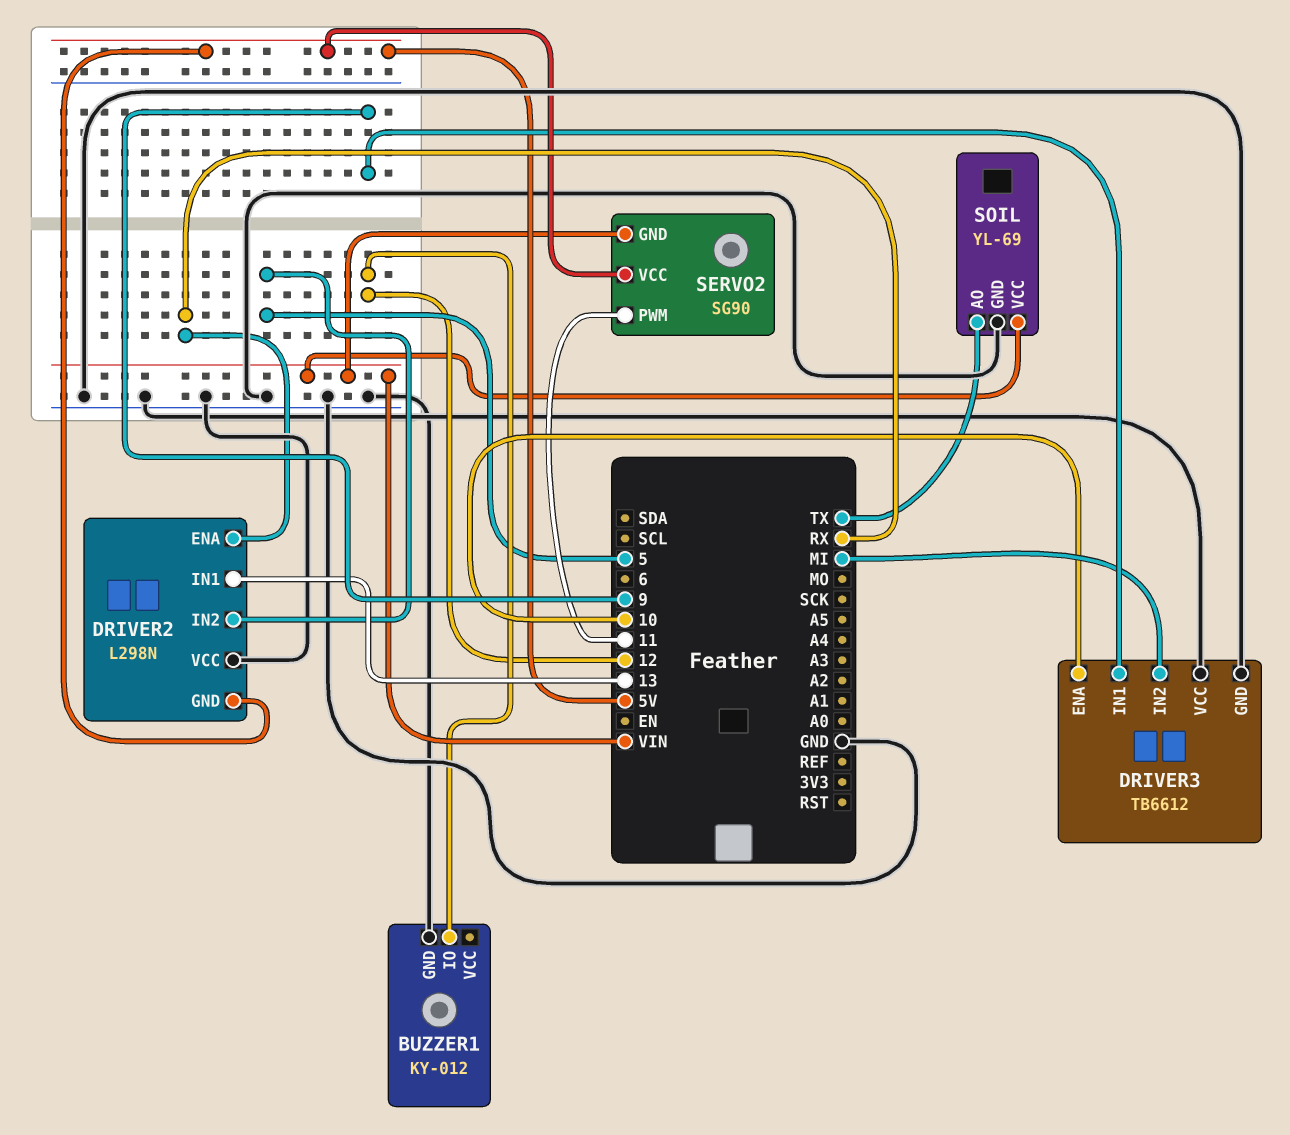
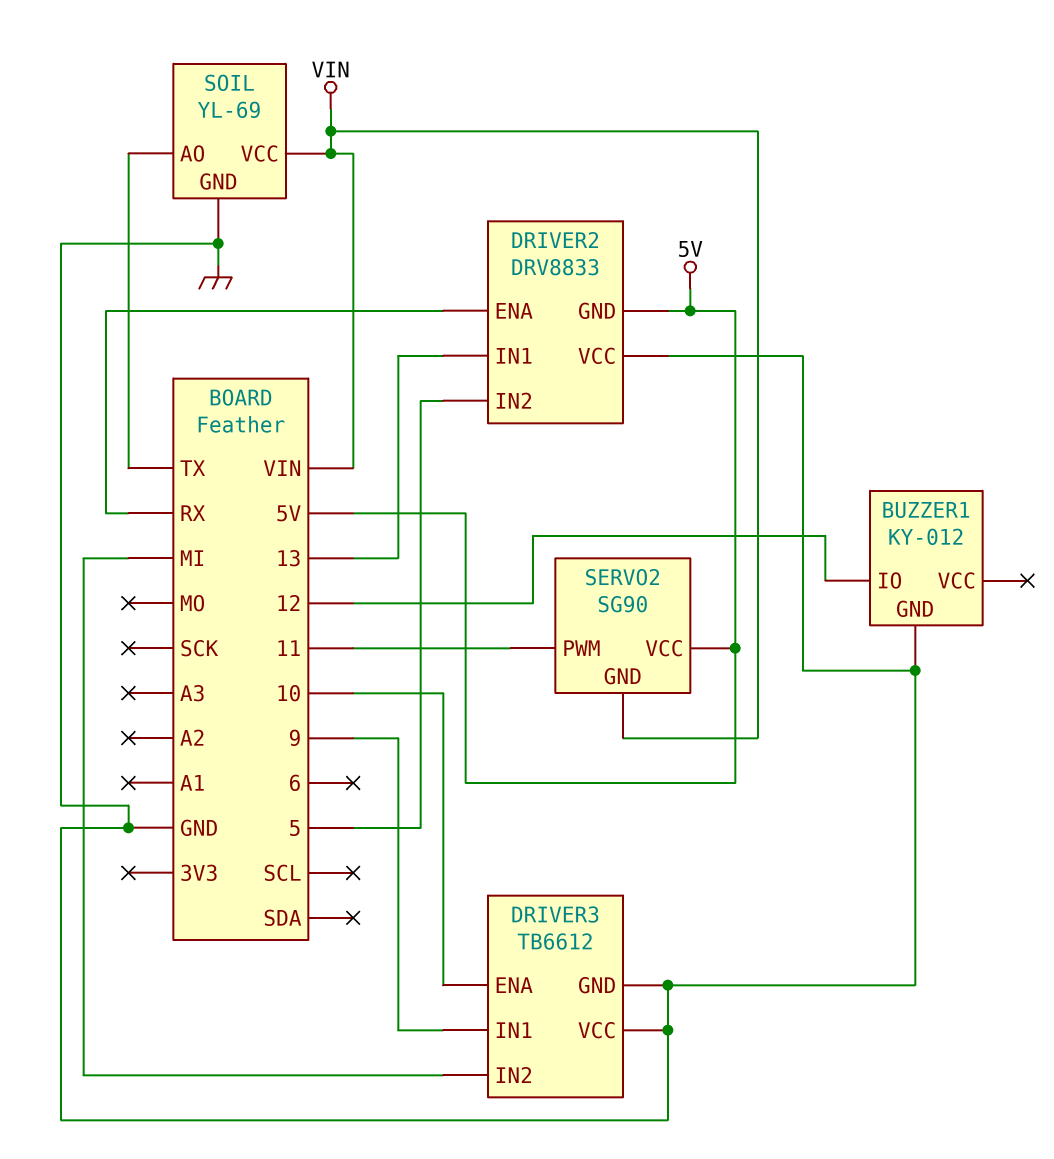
DRIVER2: L298N -> DRV8833

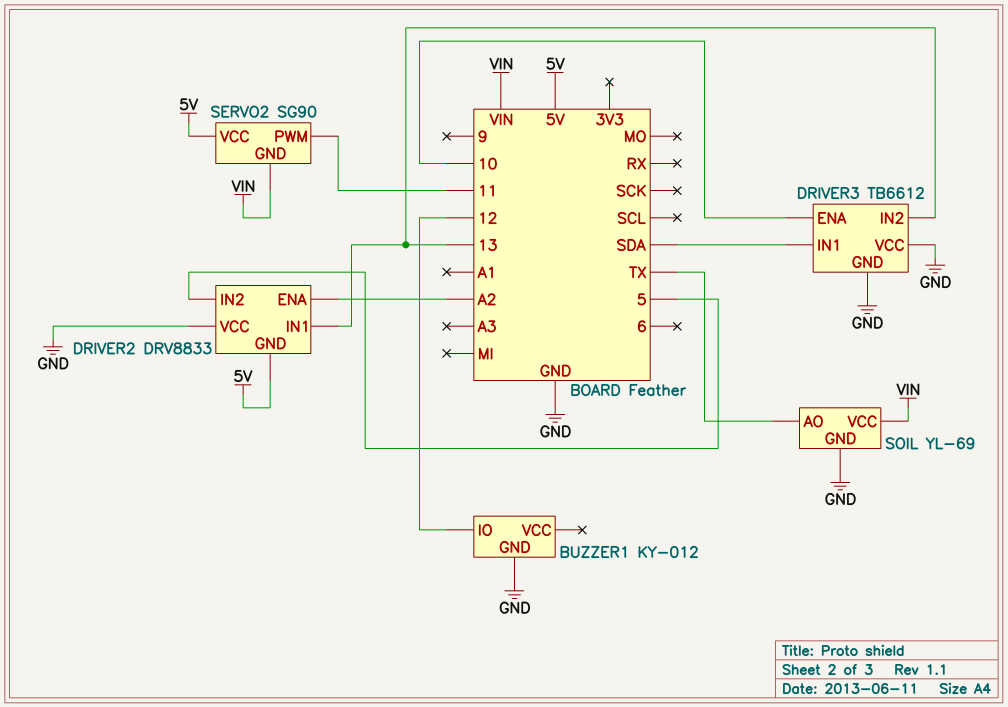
DRIVER2 pin ENA: RX -> A2
DRIVER3 pin IN1: 9 -> SDA
DRIVER3 pin IN2: MI -> 13

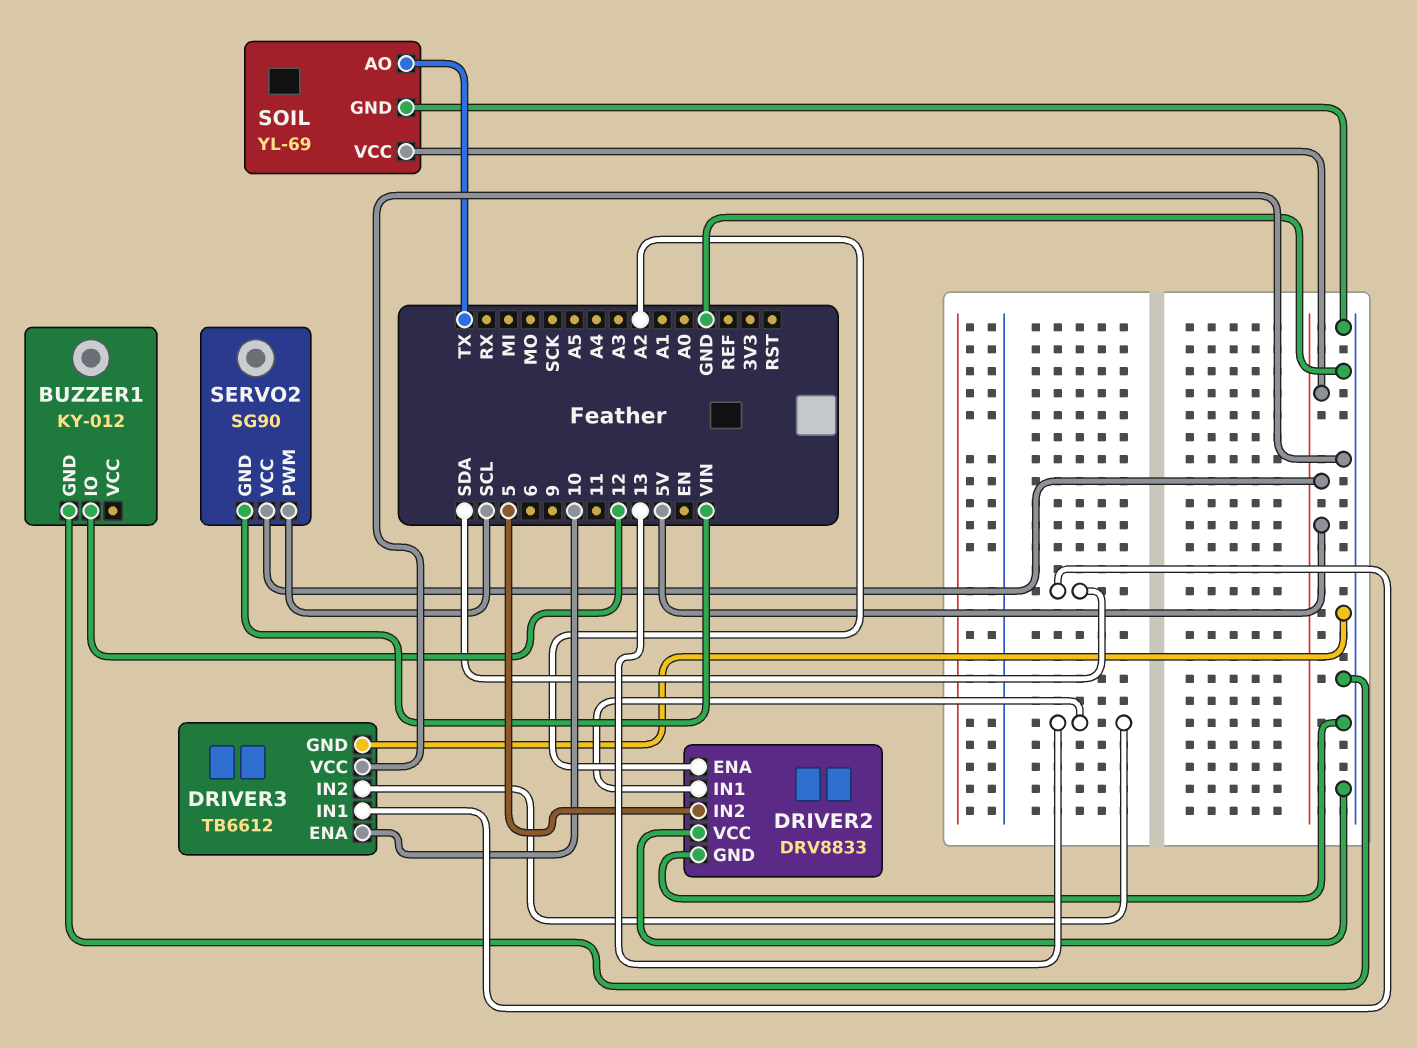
DRIVER2 pin GND: 5V -> GND
SERVO2 pin PWM: 11 -> SCL
SOIL pin VCC: VIN -> 5V

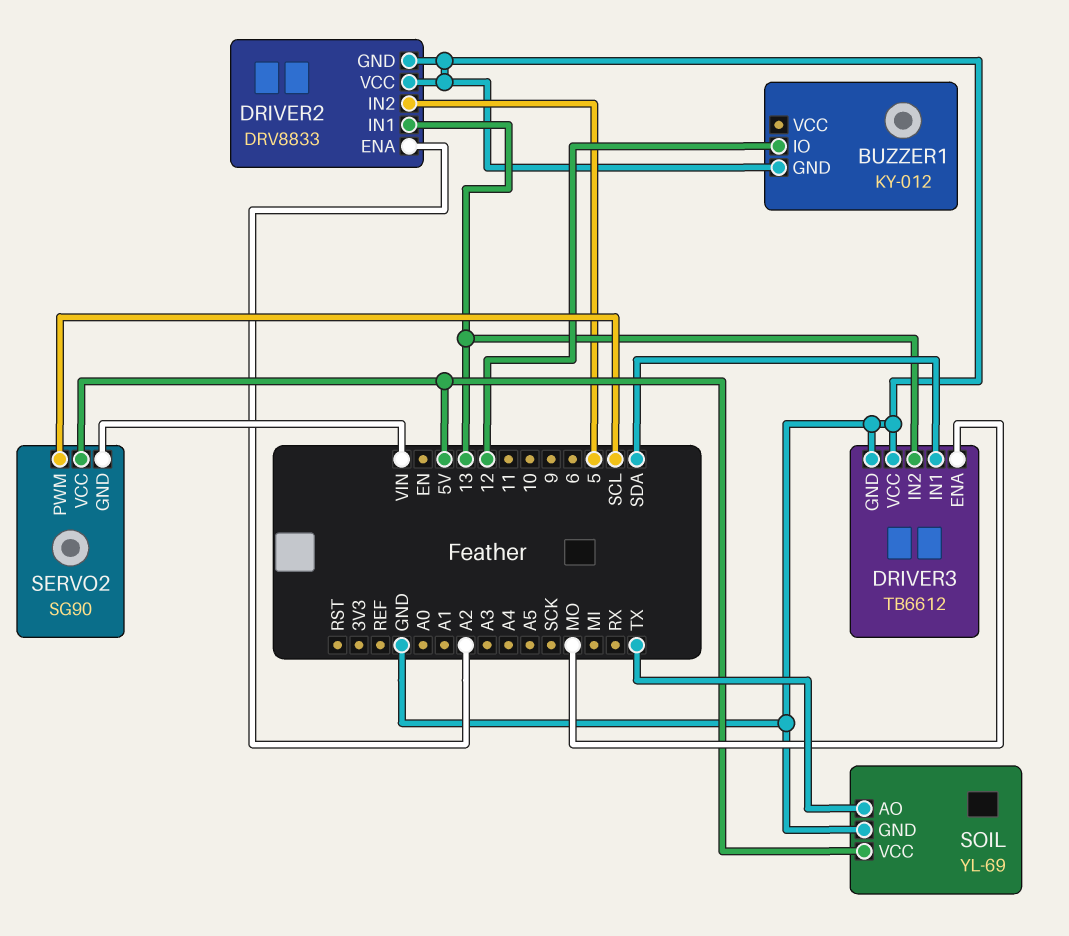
DRIVER3 pin ENA: 10 -> MO

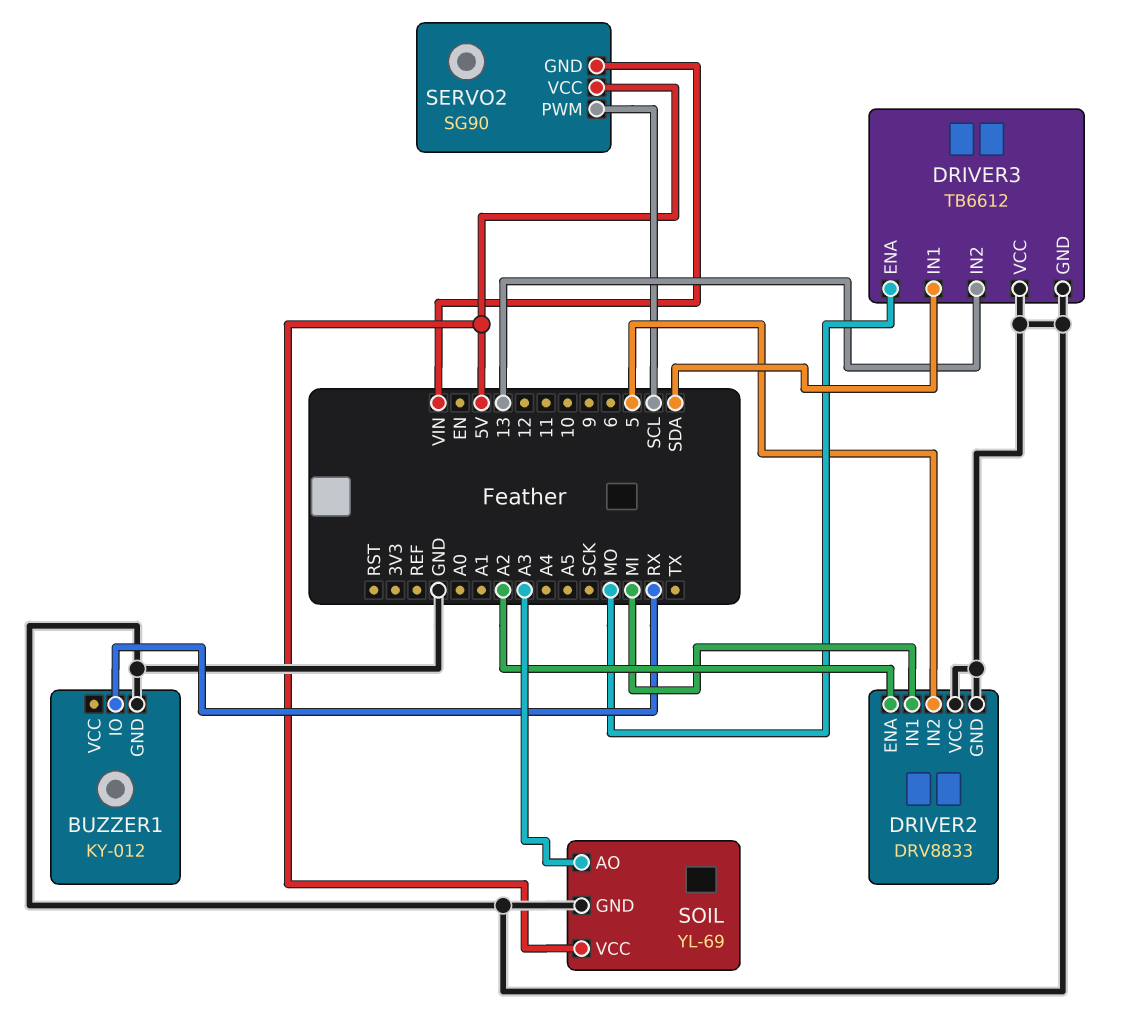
BUZZER1 pin IO: 12 -> RX
DRIVER2 pin IN1: 13 -> MI
SOIL pin AO: TX -> A3

